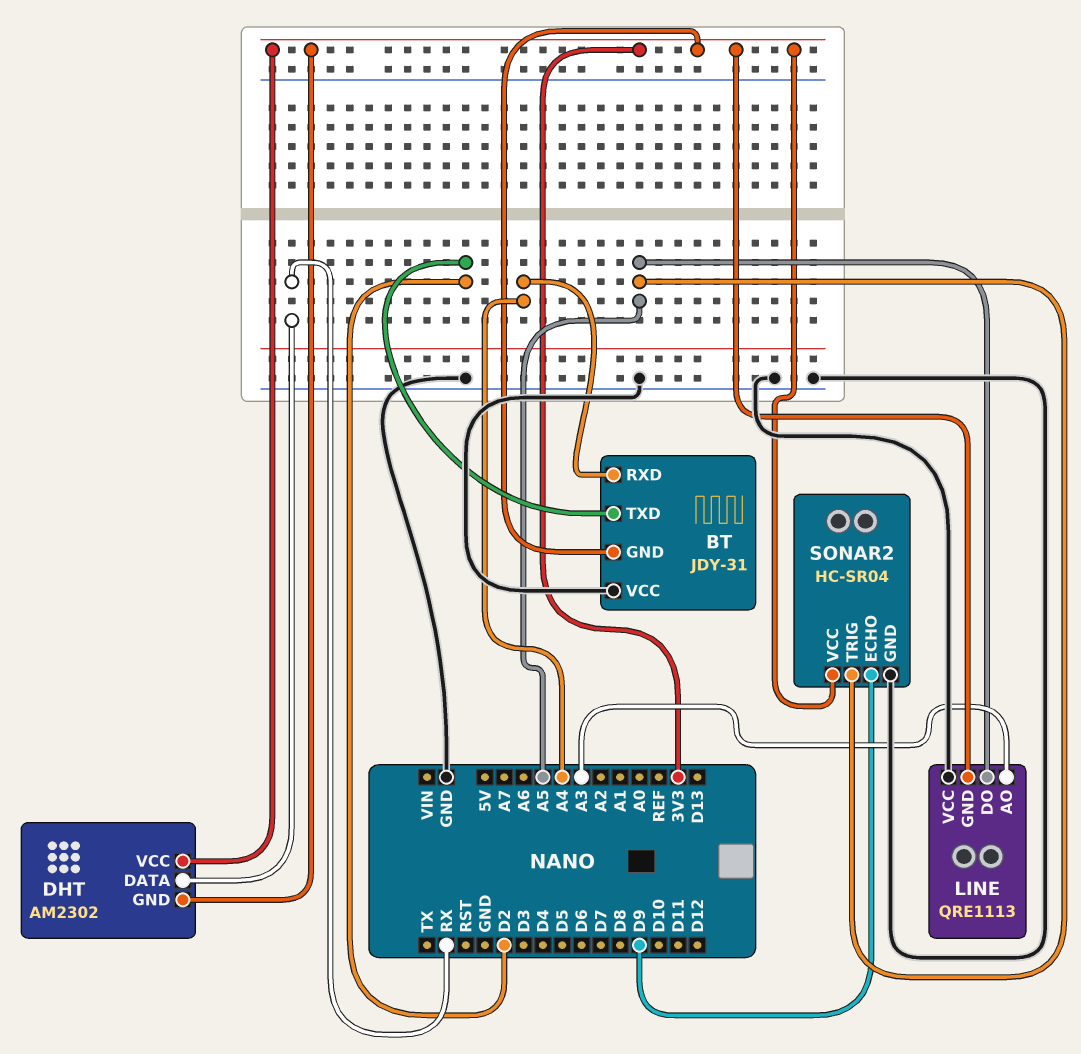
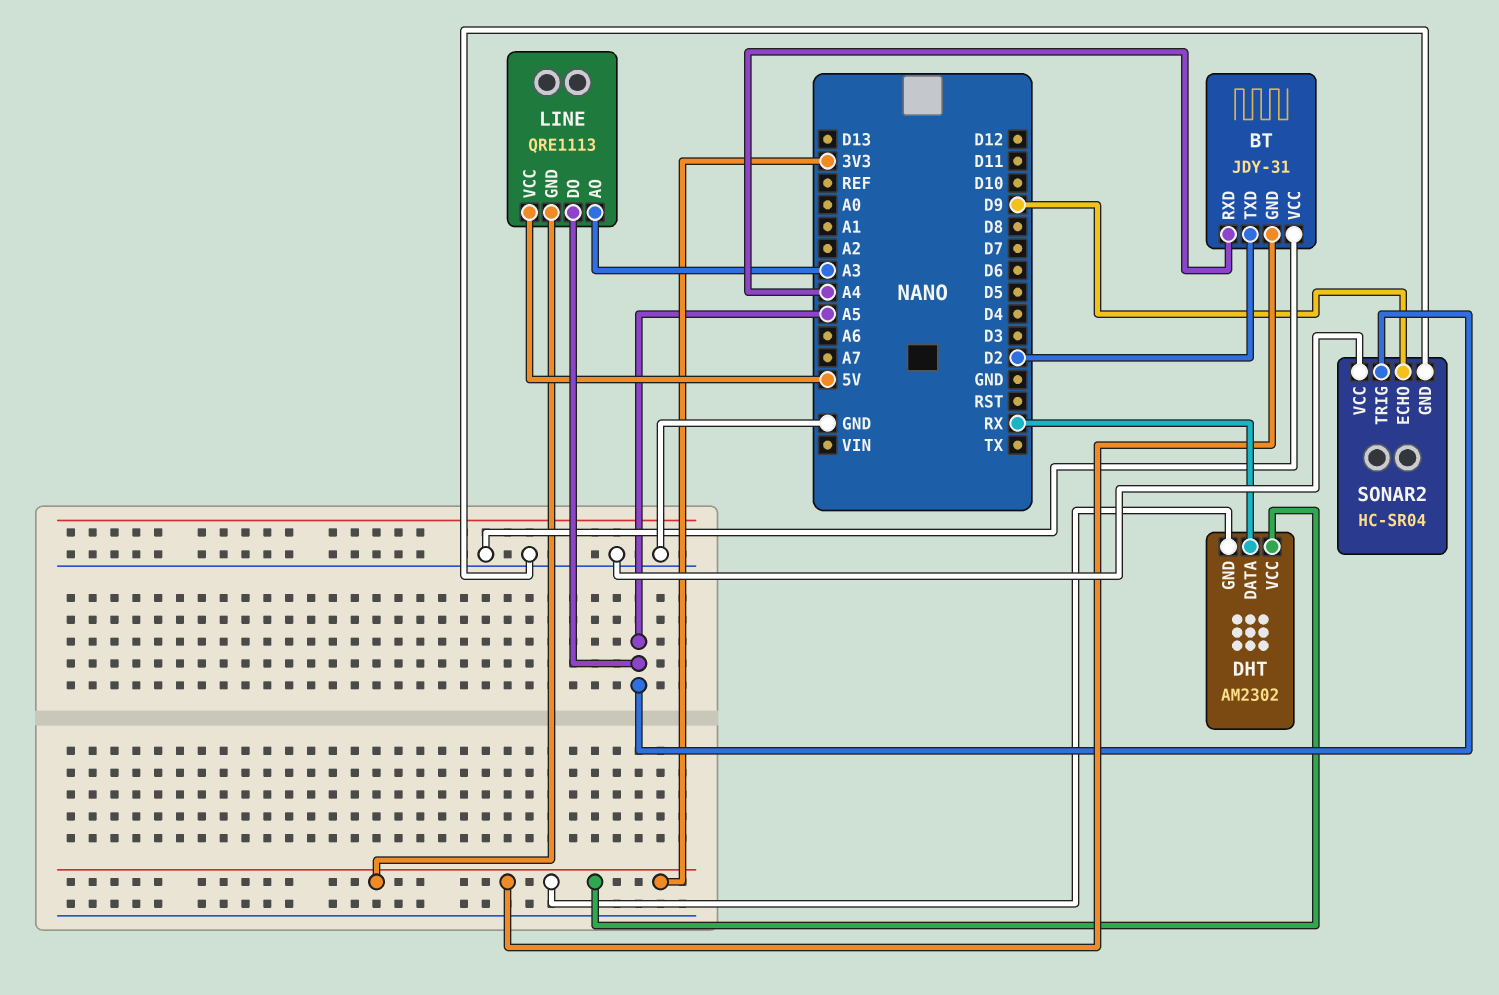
LINE pin VCC: GND -> 5V
SONAR2 pin VCC: 3V3 -> GND

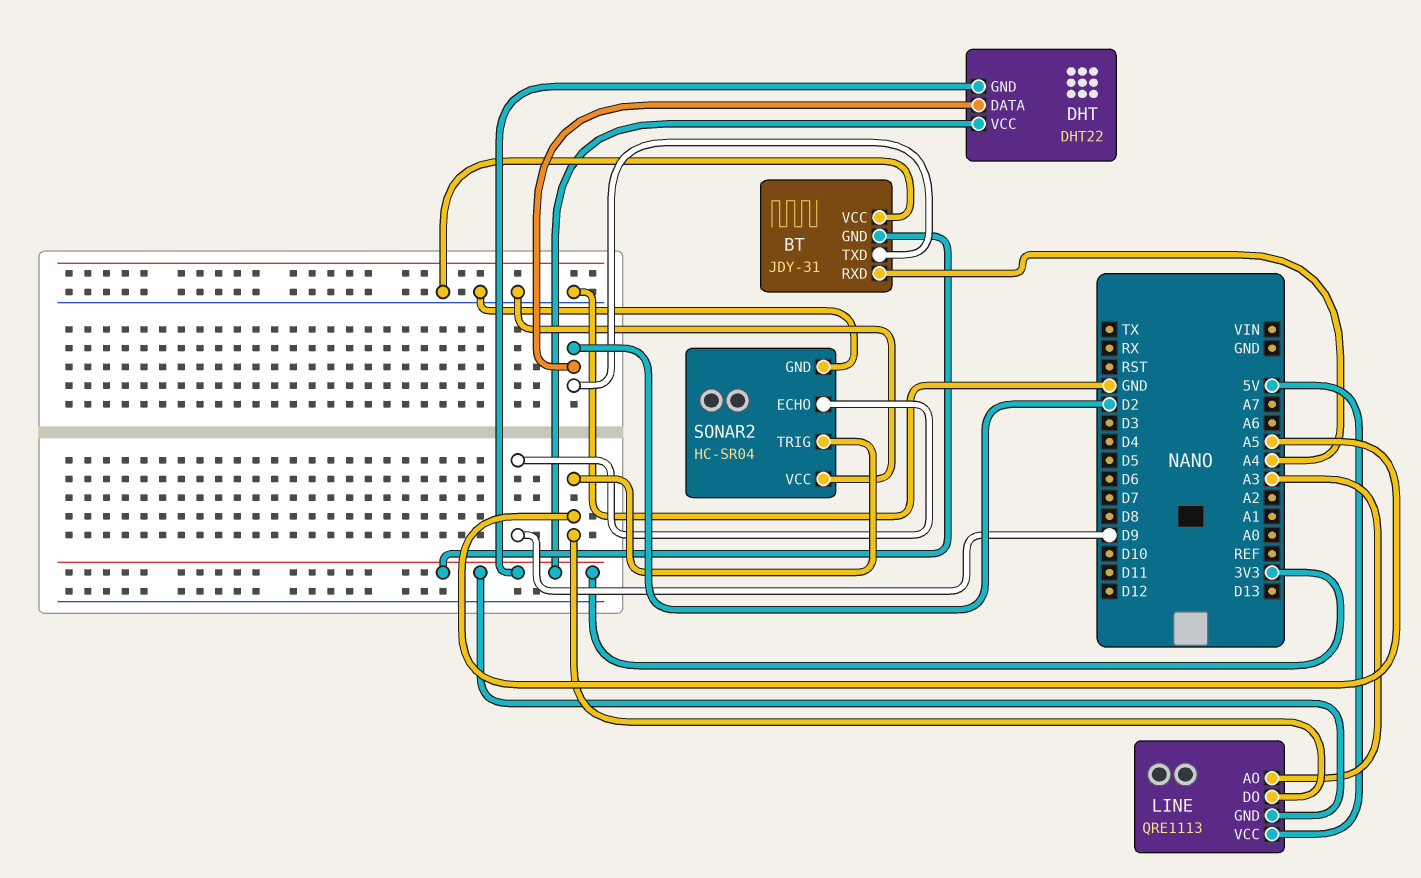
DHT: AM2302 -> DHT22
DHT pin DATA: RX -> D2

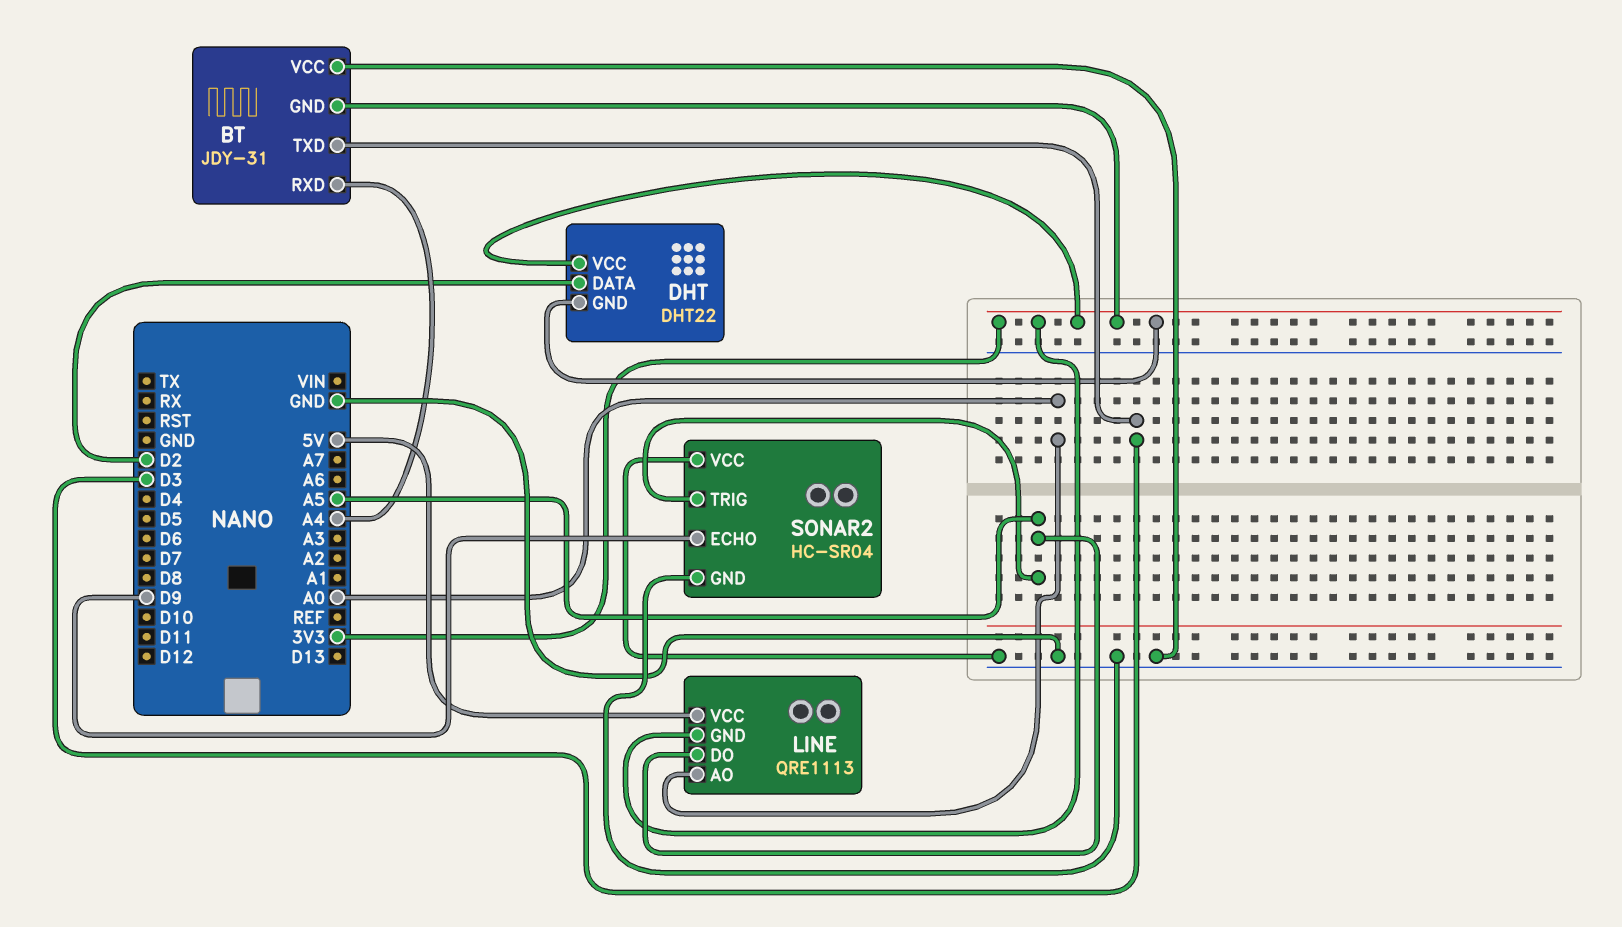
BT pin TXD: D2 -> D3
LINE pin AO: A3 -> A0

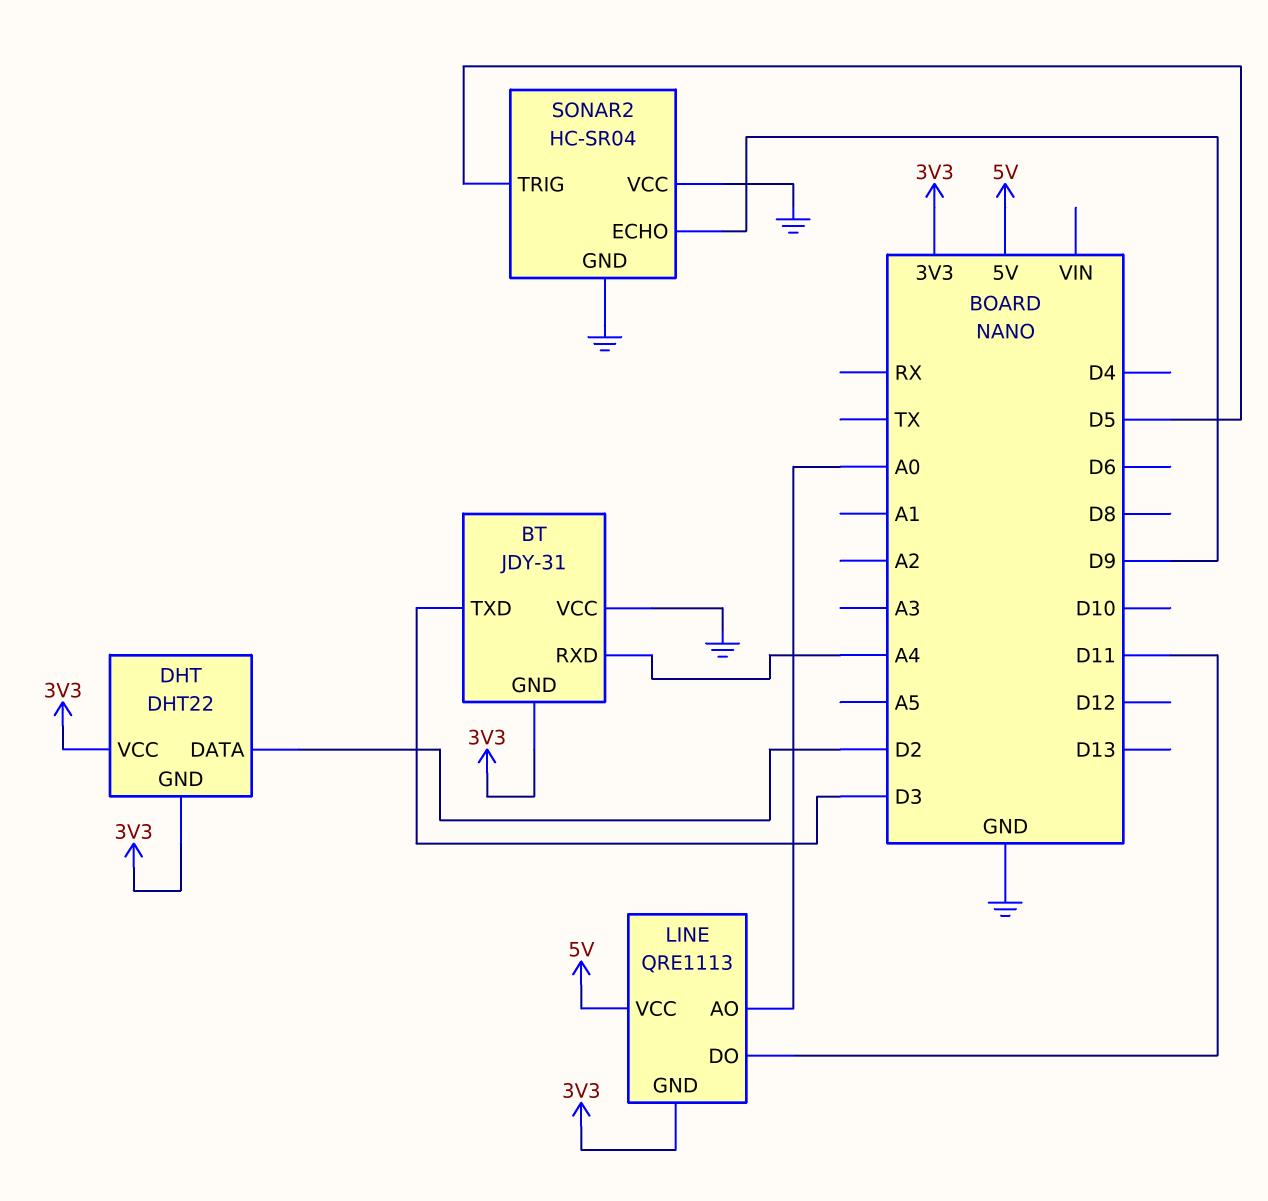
LINE pin DO: A5 -> D11
SONAR2 pin TRIG: A5 -> D5

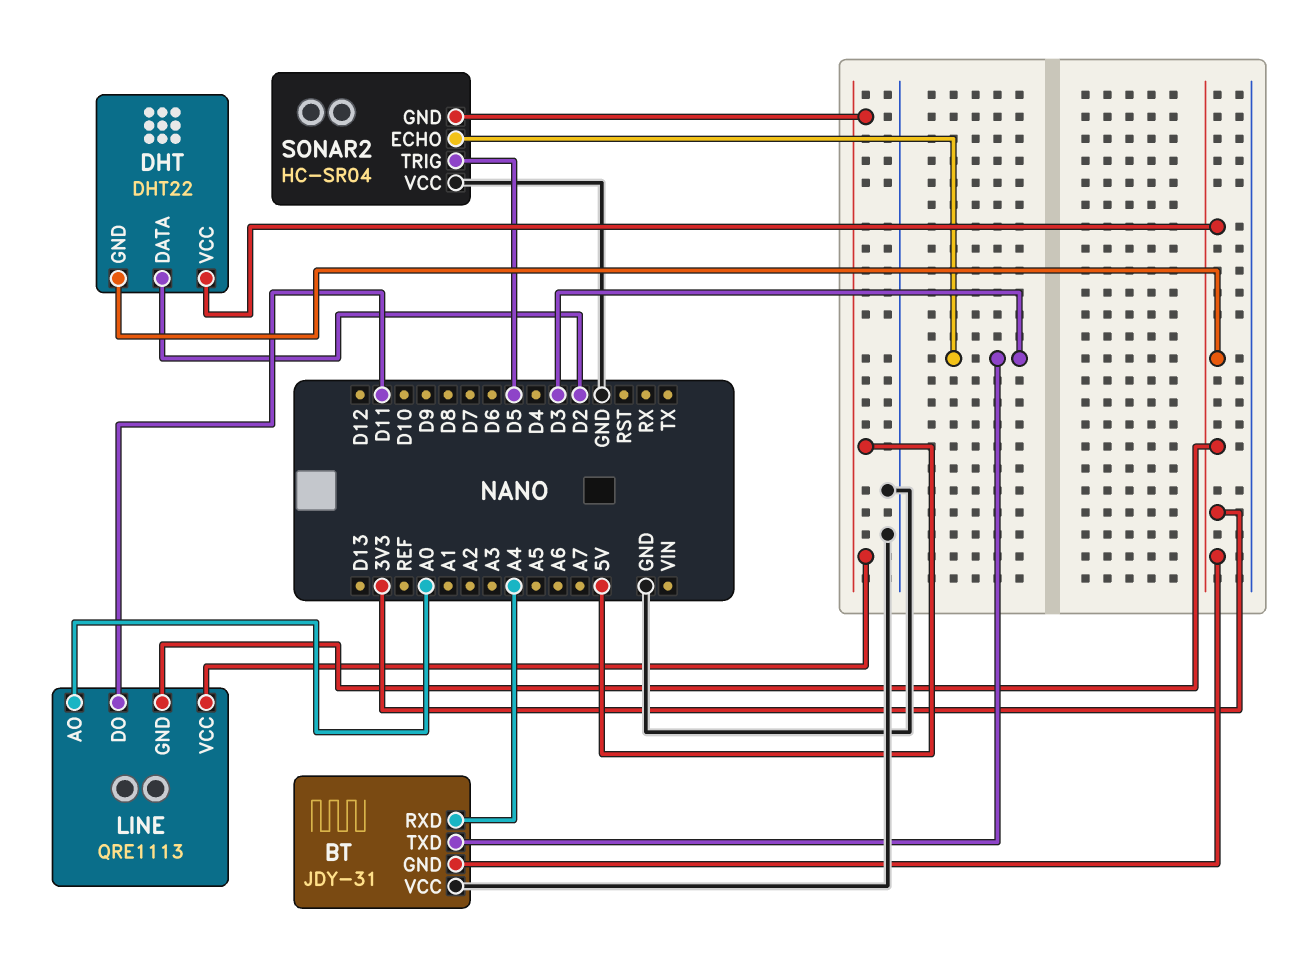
SONAR2 pin ECHO: D9 -> D3
SONAR2 pin GND: GND -> 5V

